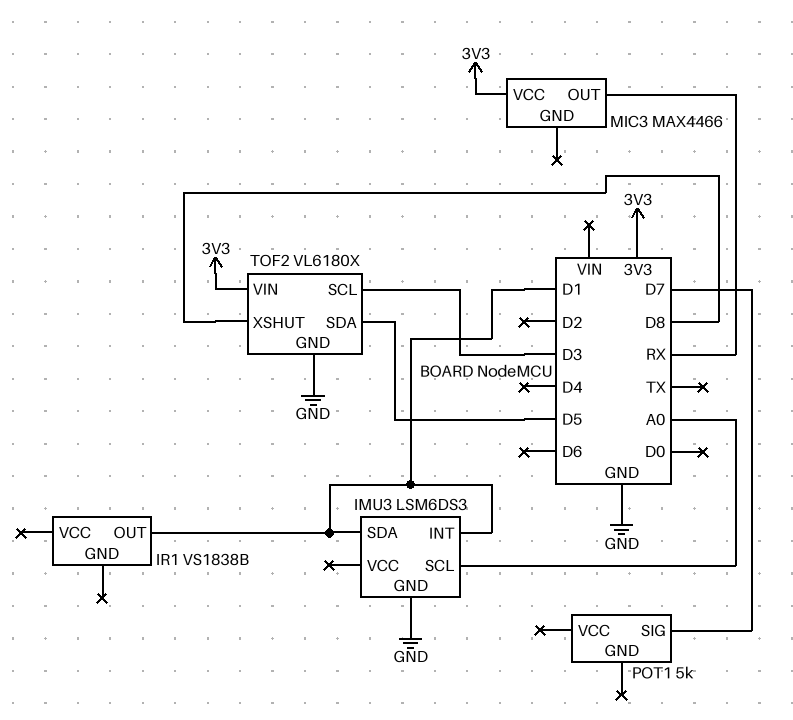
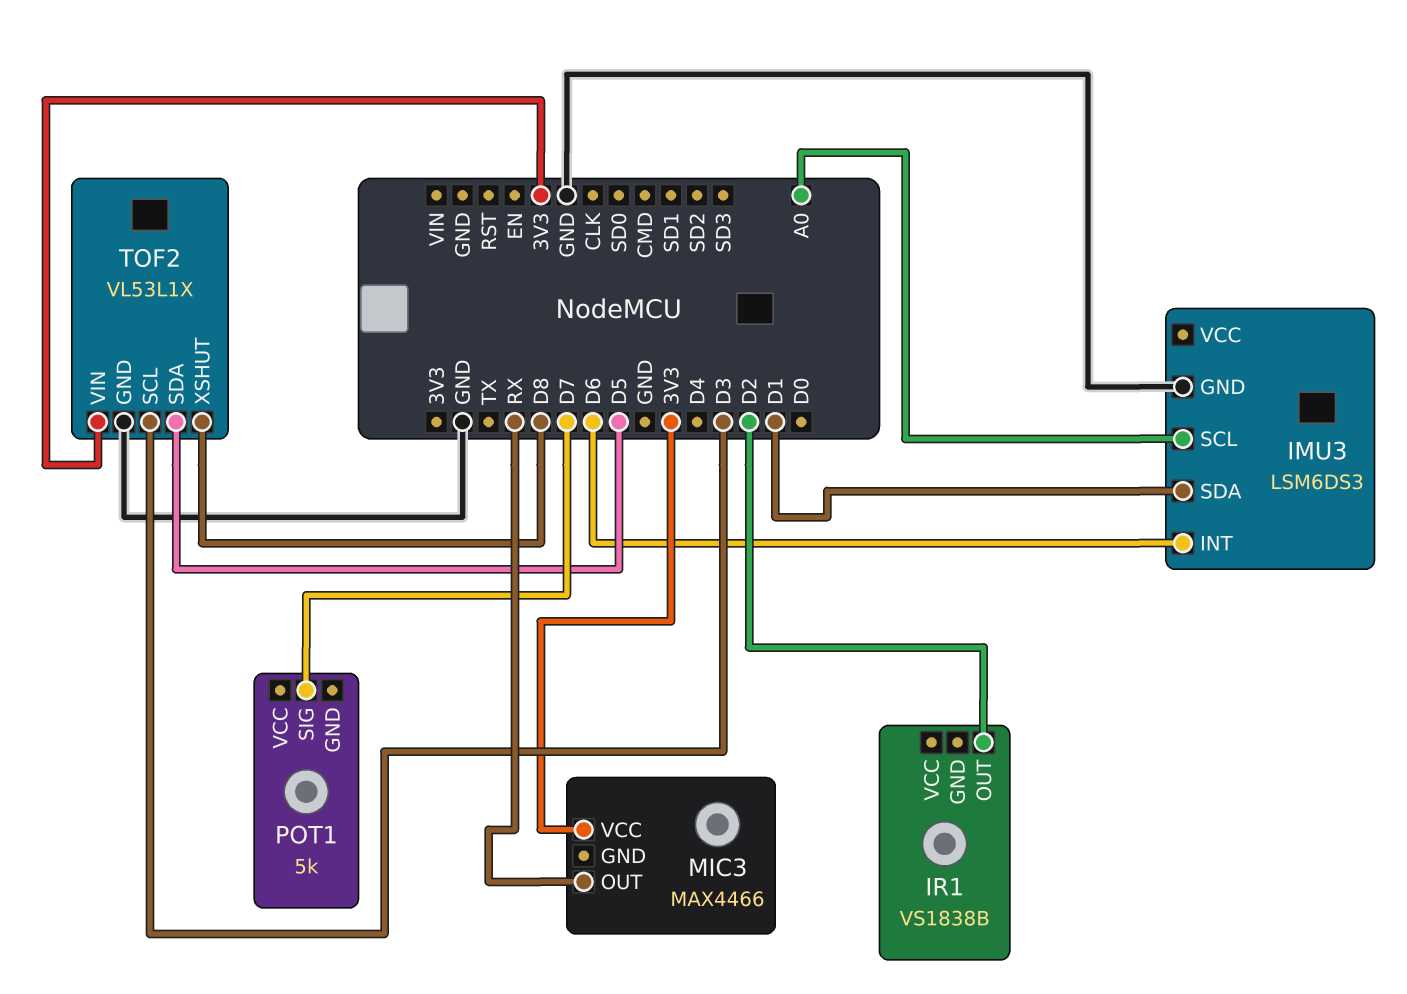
IMU3 pin INT: D1 -> D6
IR1 pin OUT: D1 -> D2
TOF2: VL6180X -> VL53L1X

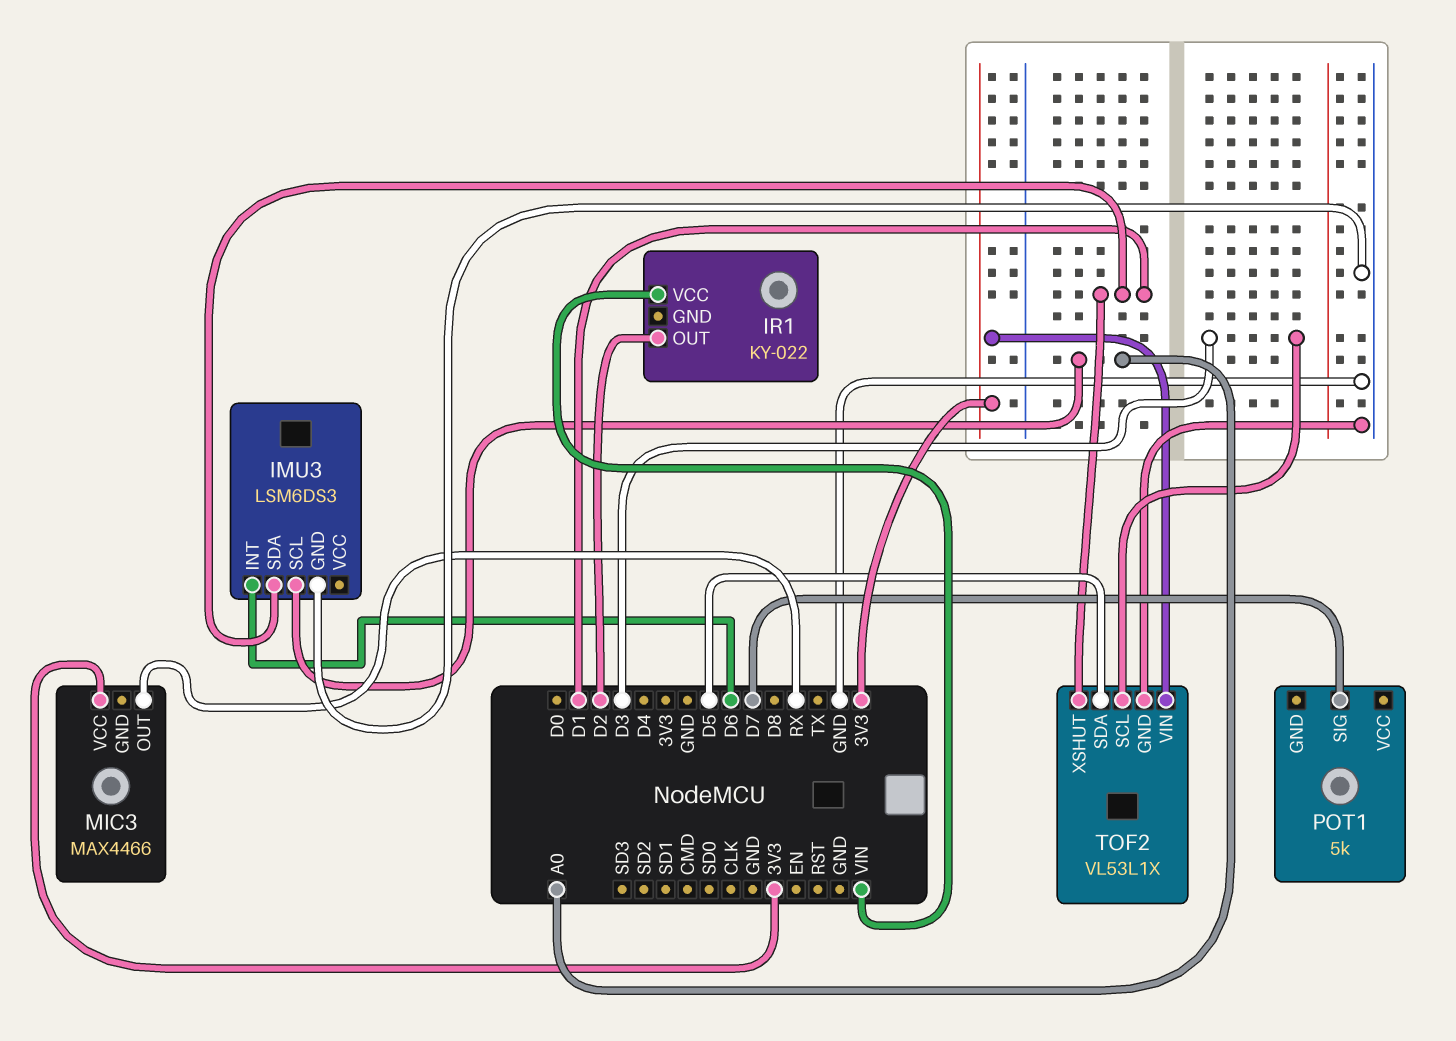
IR1: VS1838B -> KY-022
IR1 pin VCC: none -> VIN
TOF2 pin XSHUT: D8 -> D1

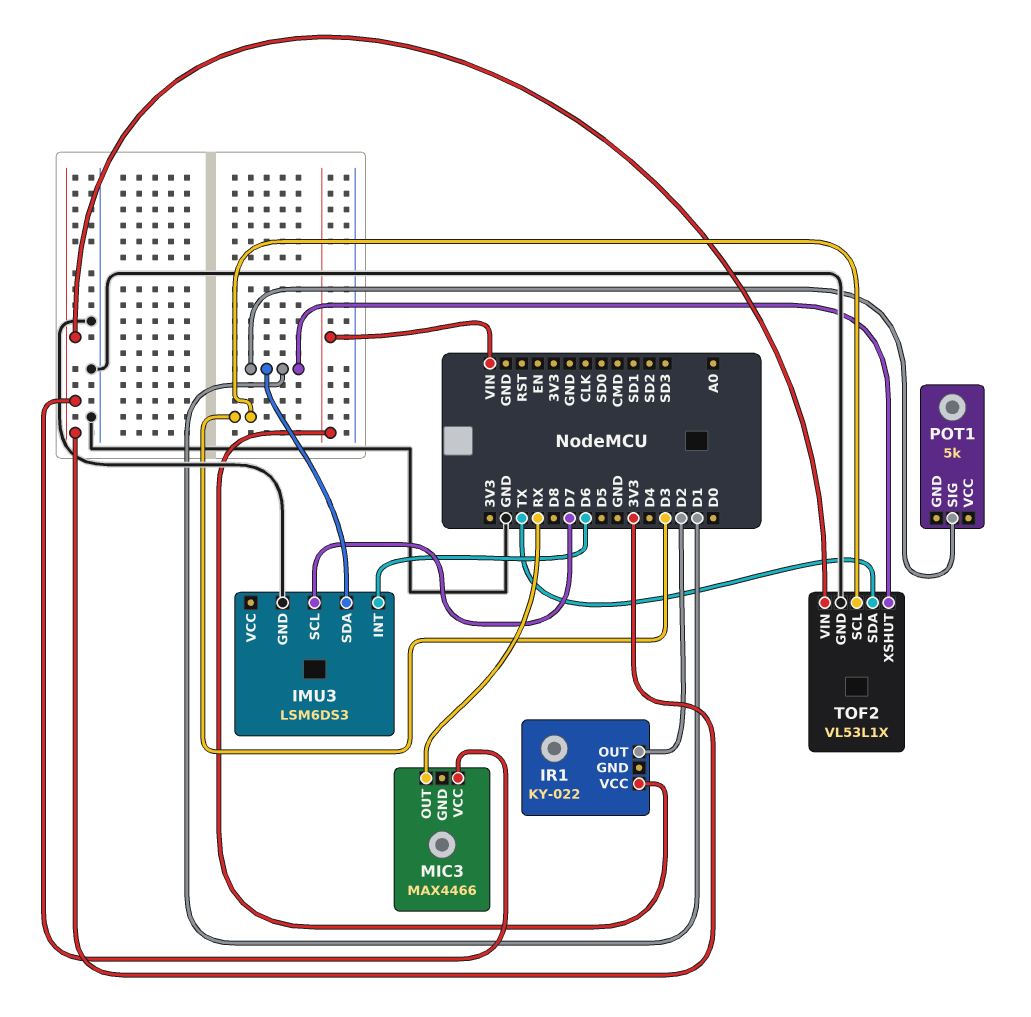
IMU3 pin SCL: A0 -> D7
POT1 pin SIG: D7 -> D1
TOF2 pin SDA: D5 -> TX

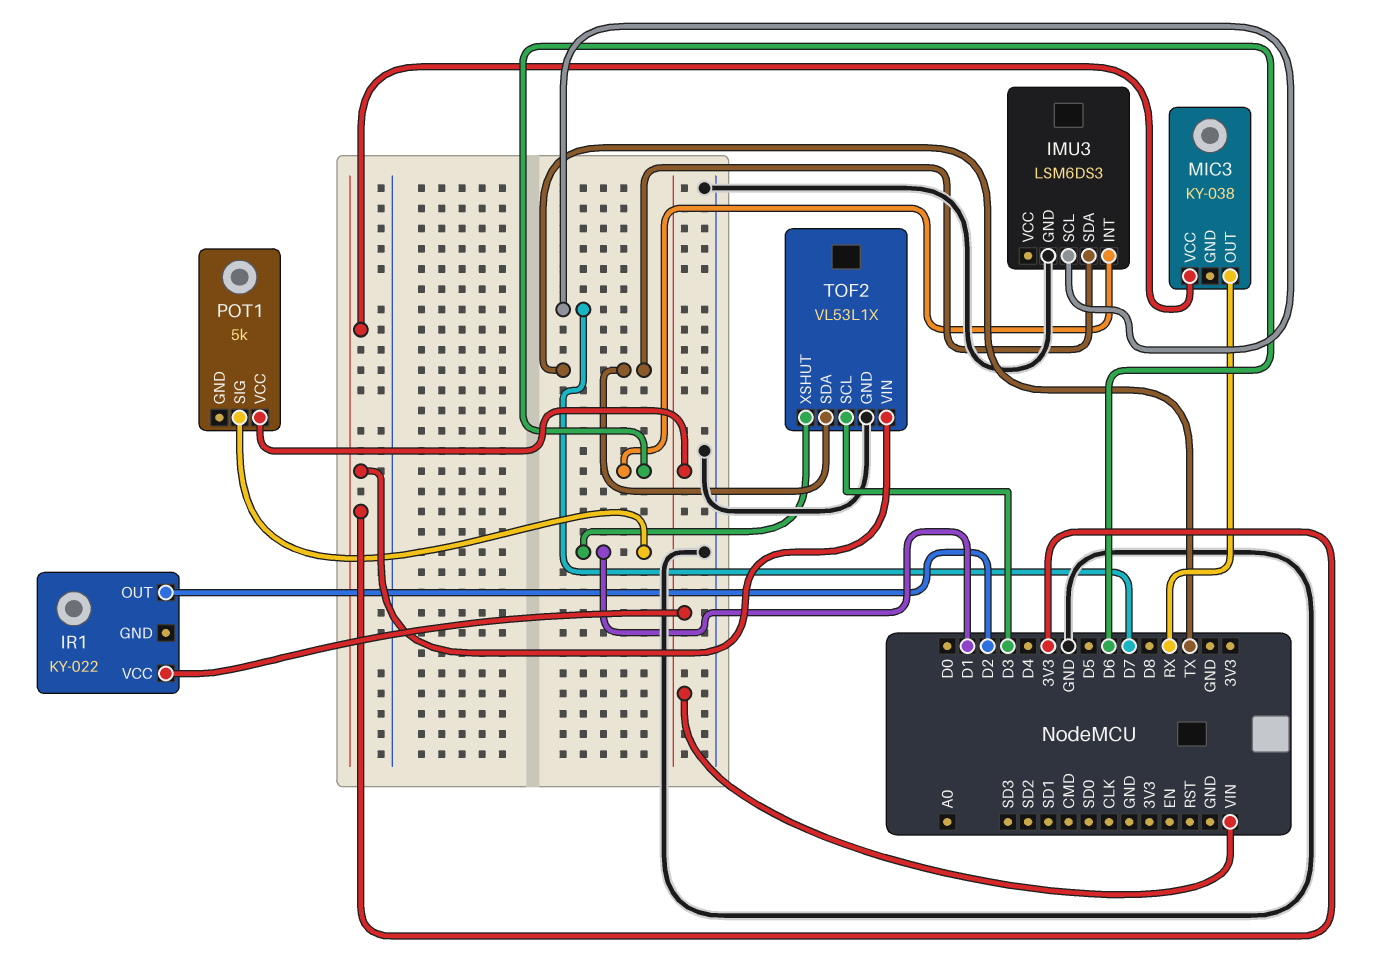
IMU3 pin SDA: D1 -> TX
MIC3: MAX4466 -> KY-038
POT1 pin VCC: none -> VIN

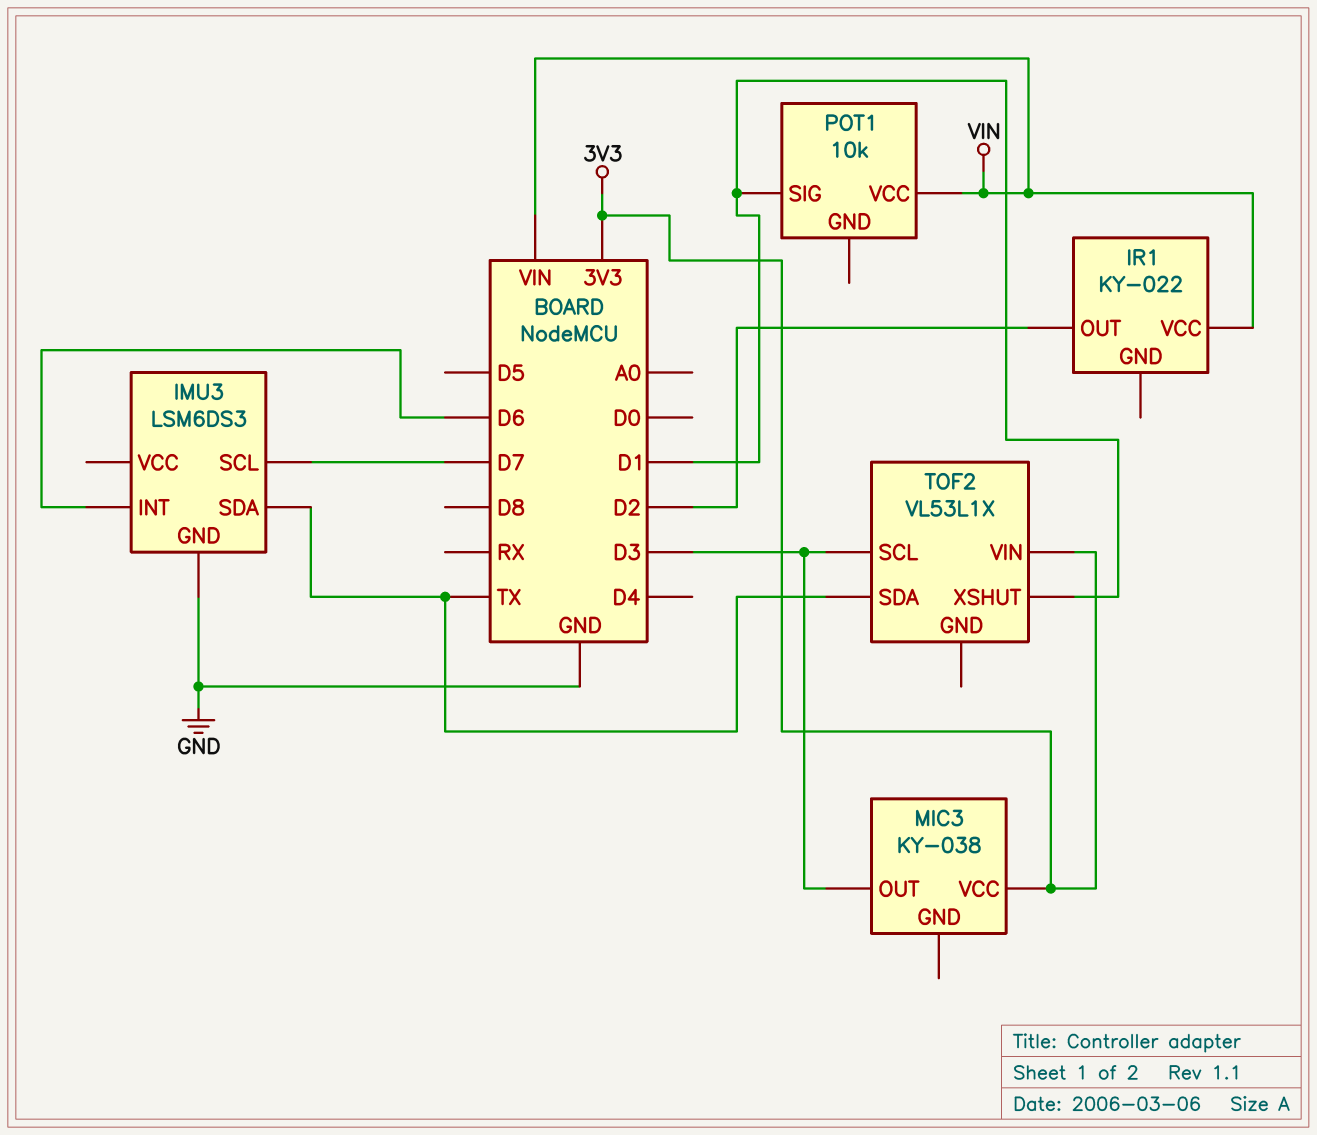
MIC3 pin OUT: RX -> D3
POT1: 5k -> 10k
TOF2 pin GND: GND -> none

